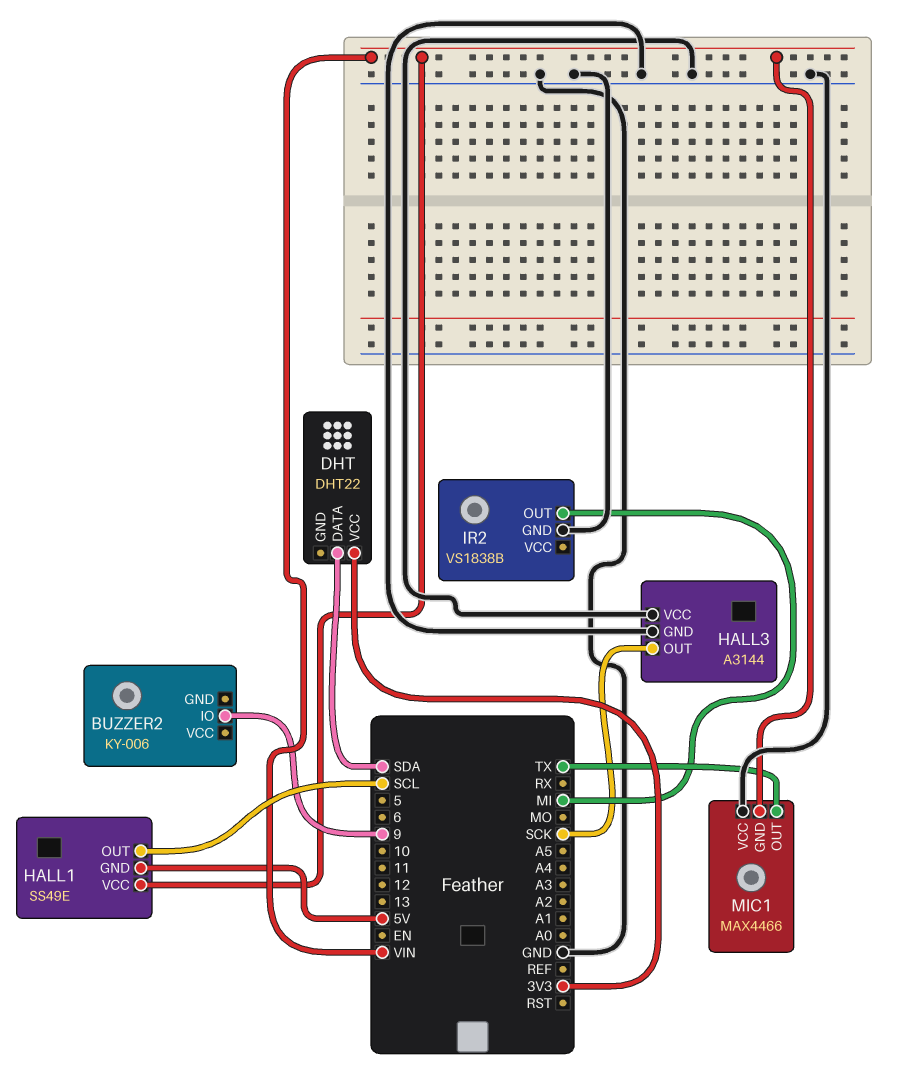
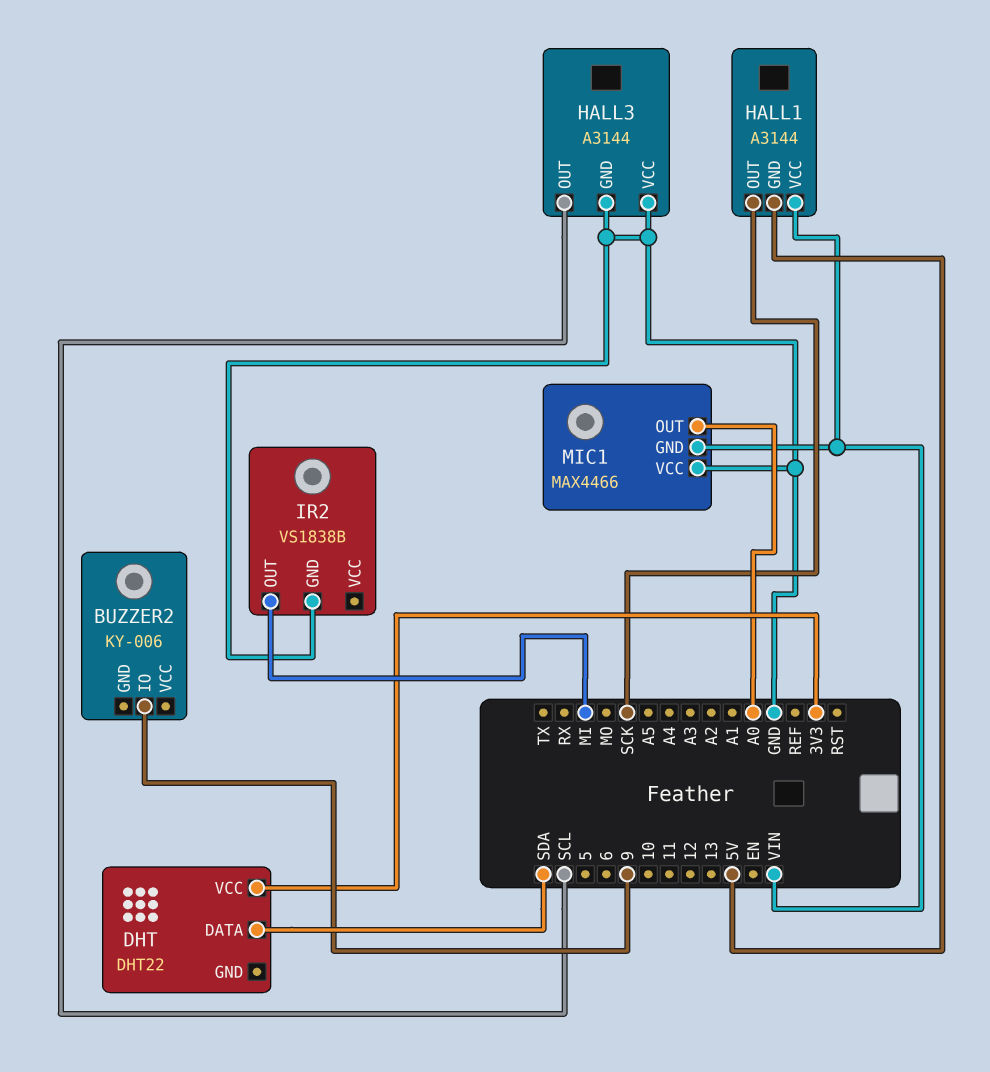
HALL1: SS49E -> A3144
HALL1 pin OUT: SCL -> SCK
HALL3 pin OUT: SCK -> SCL
MIC1 pin OUT: TX -> A0

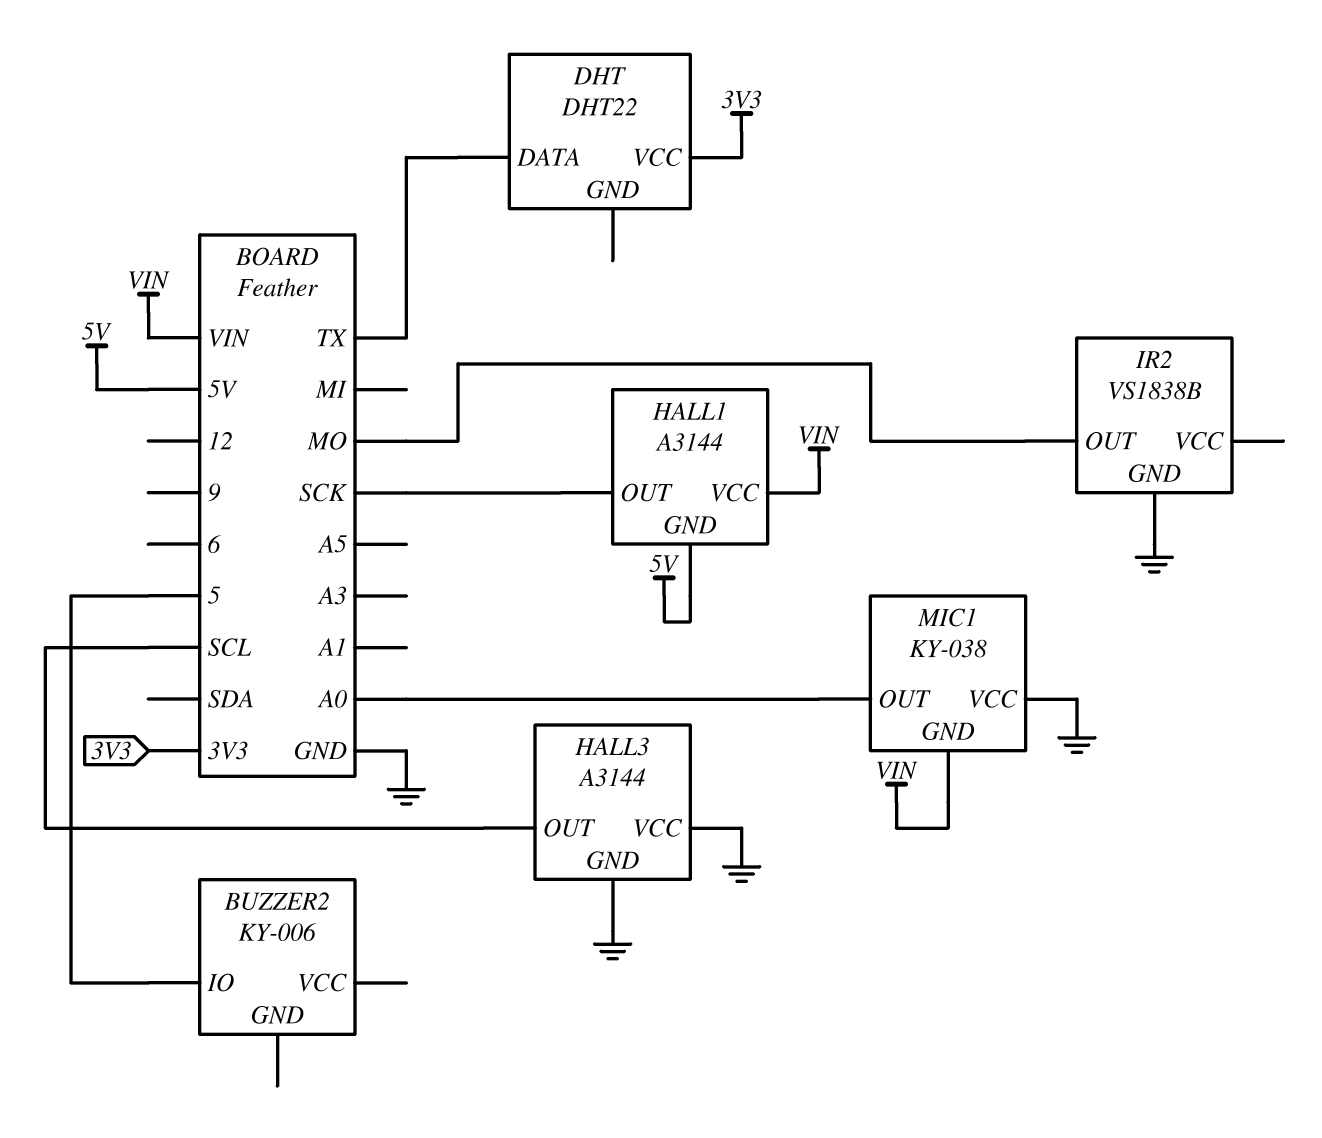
BUZZER2 pin IO: 9 -> 5
DHT pin DATA: SDA -> TX
IR2 pin OUT: MI -> MO
MIC1: MAX4466 -> KY-038

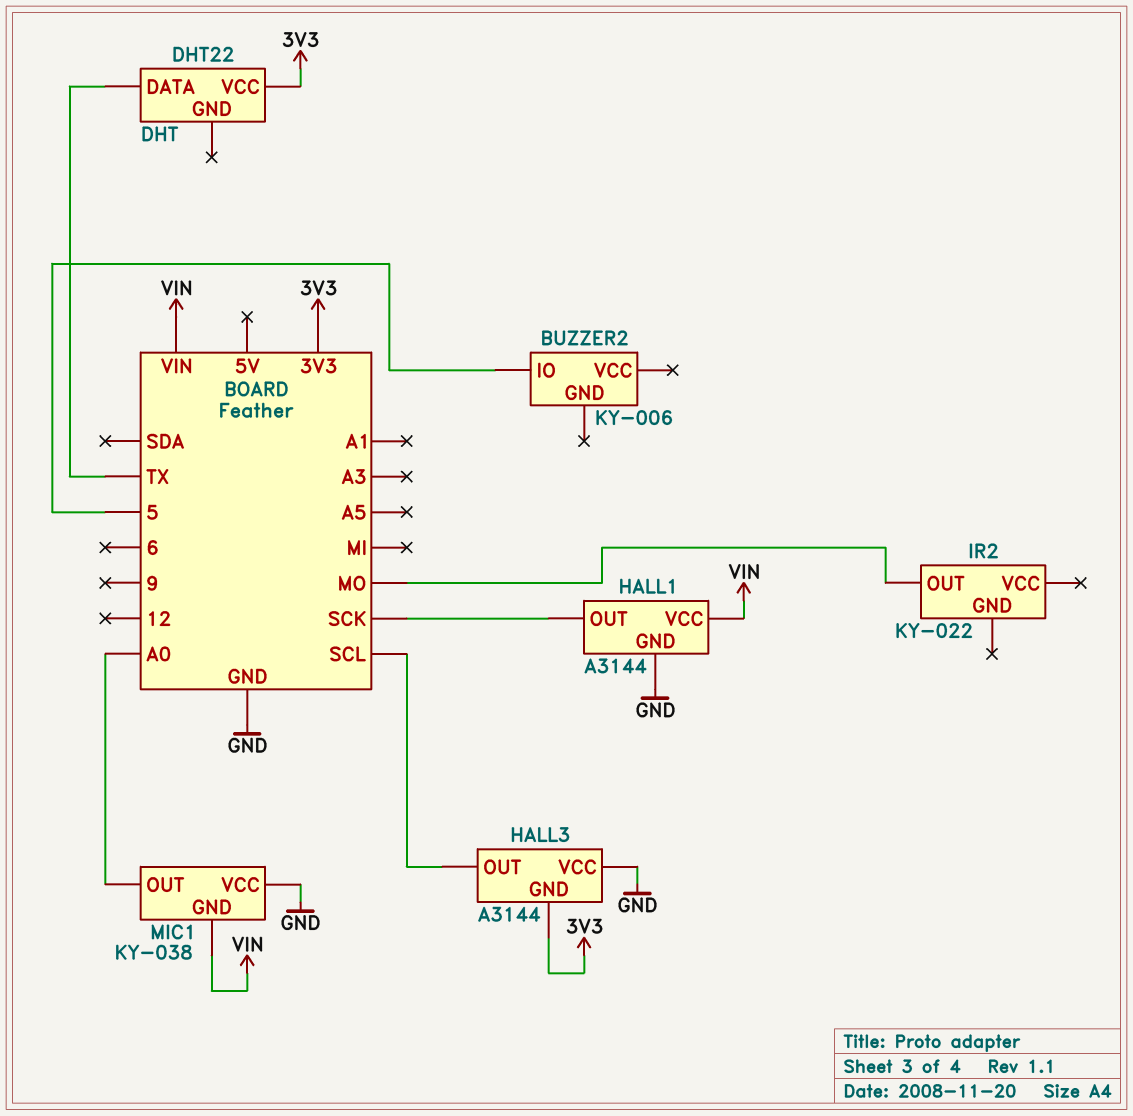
HALL1 pin GND: 5V -> GND
HALL3 pin GND: GND -> 3V3
IR2: VS1838B -> KY-022
IR2 pin GND: GND -> none

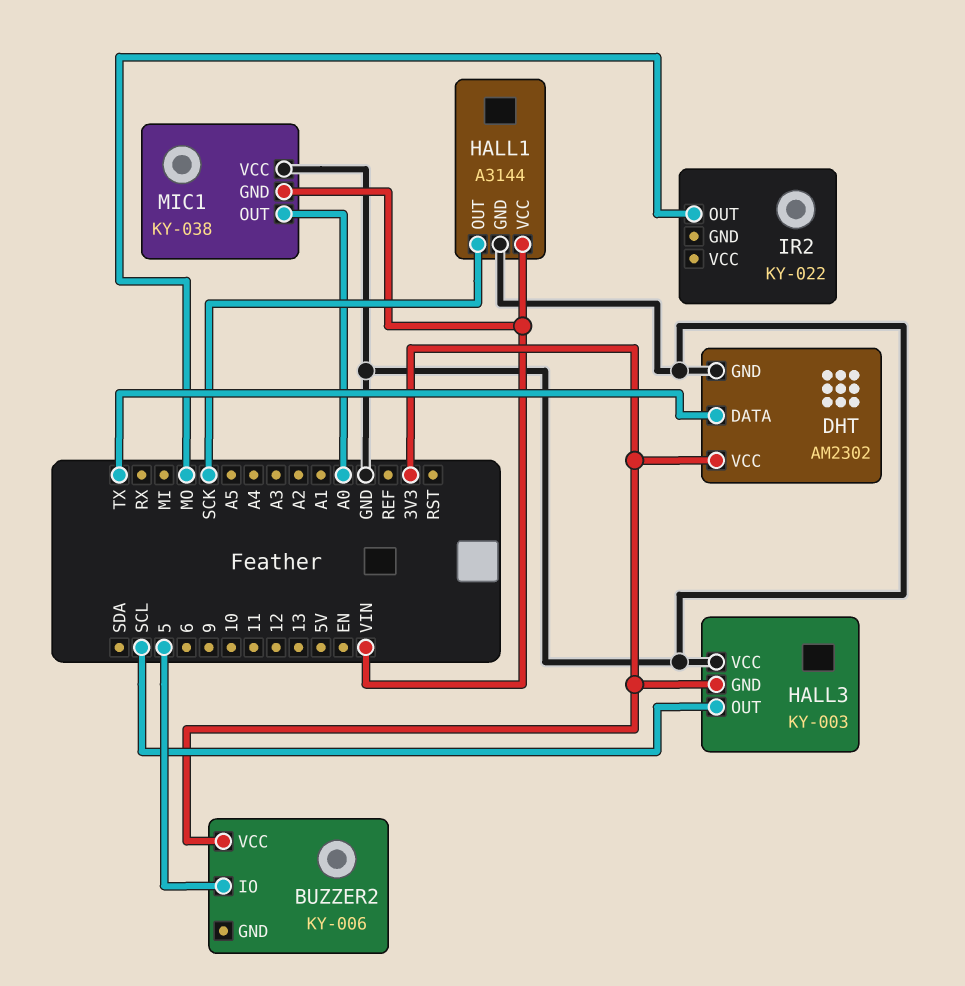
BUZZER2 pin VCC: none -> 3V3
DHT: DHT22 -> AM2302
DHT pin GND: none -> GND
HALL3: A3144 -> KY-003

